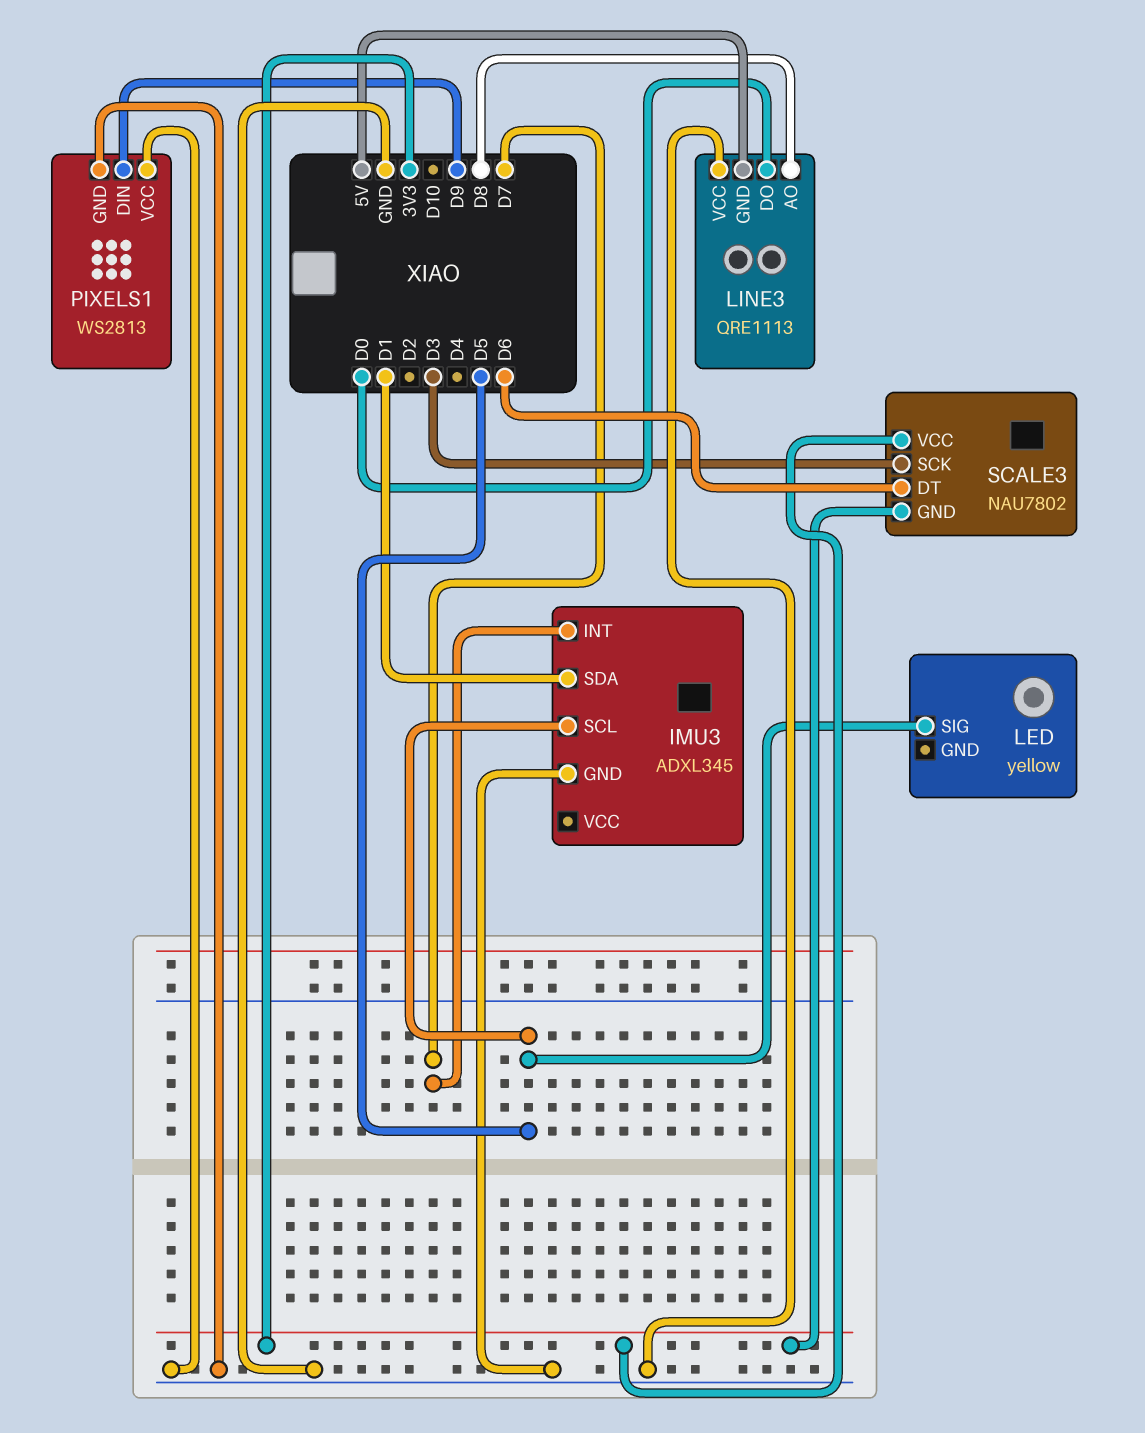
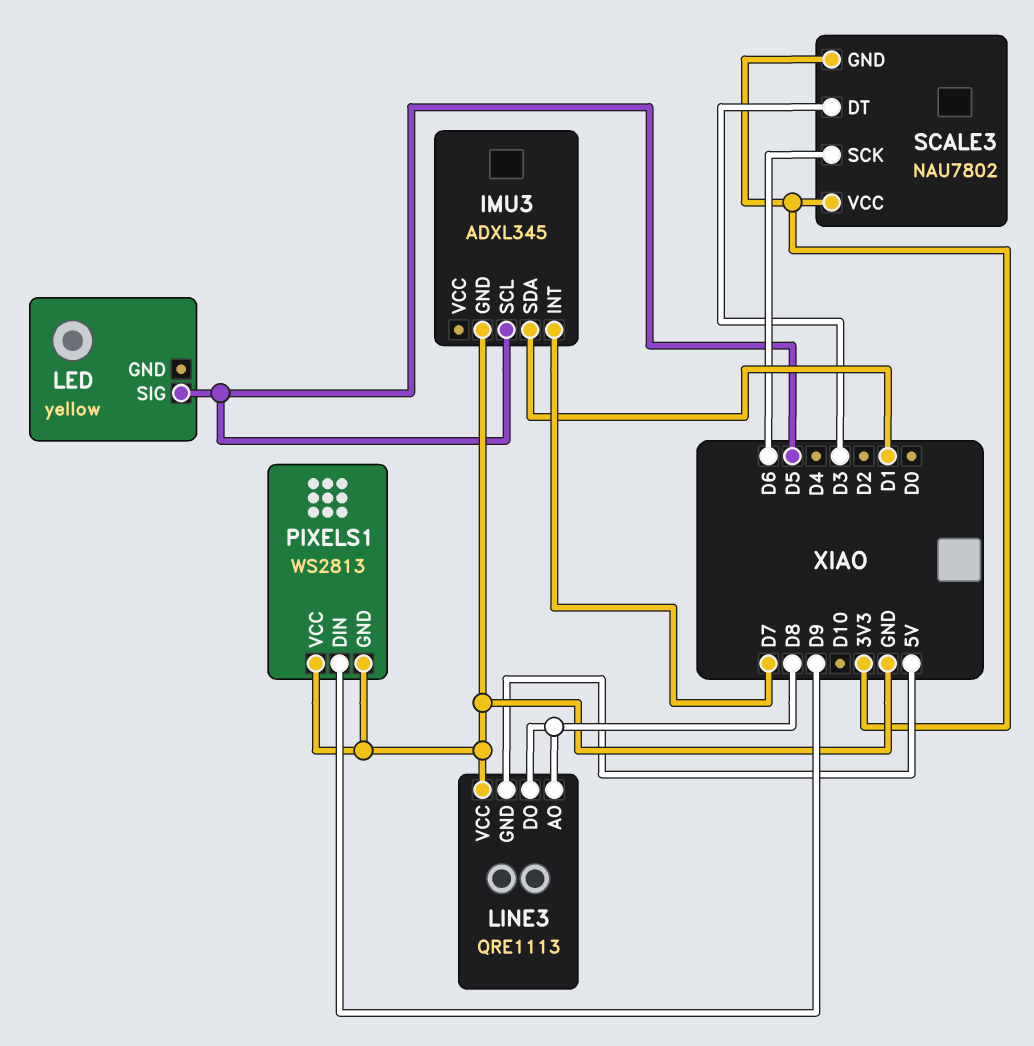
LINE3 pin DO: D0 -> D8
SCALE3 pin DT: D6 -> D3
SCALE3 pin SCK: D3 -> D6

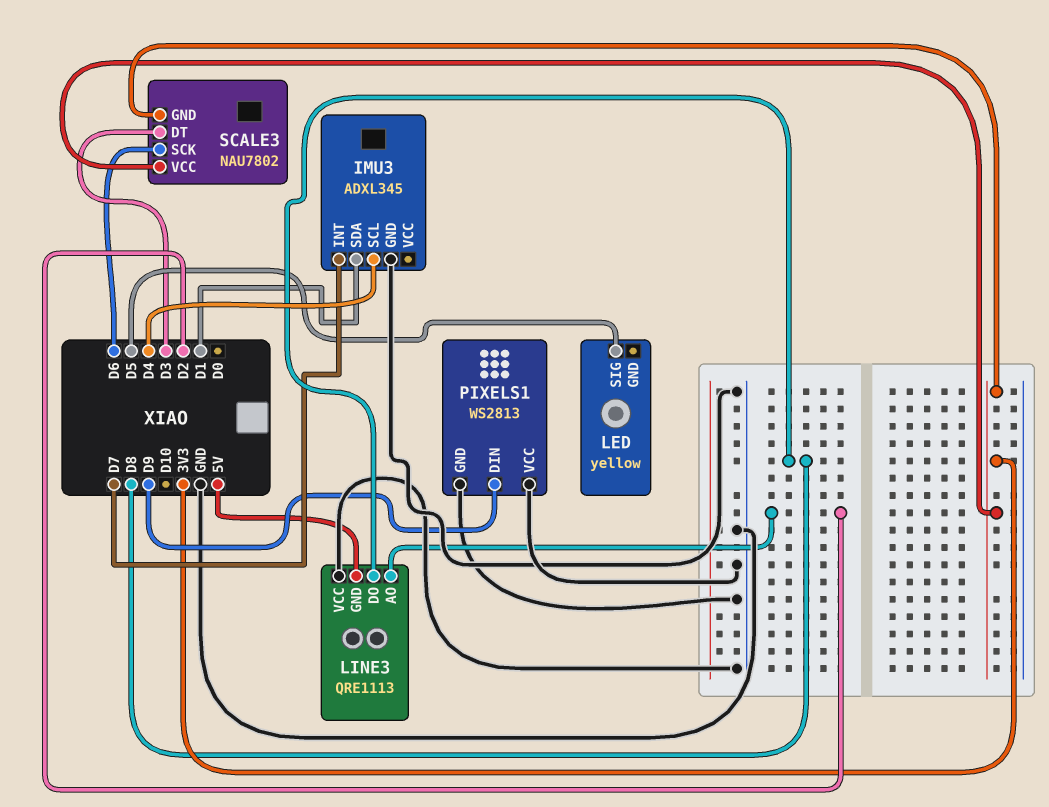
IMU3 pin SCL: D5 -> D4
LINE3 pin AO: D8 -> D2

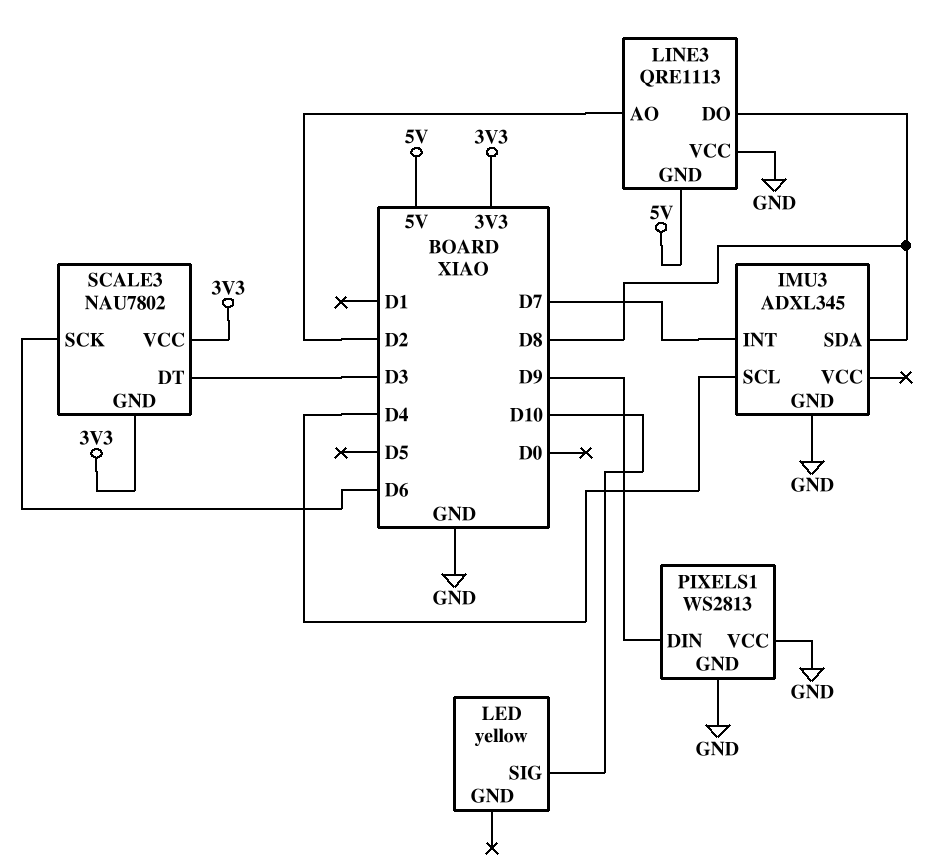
IMU3 pin SDA: D1 -> D8
LED pin SIG: D5 -> D10

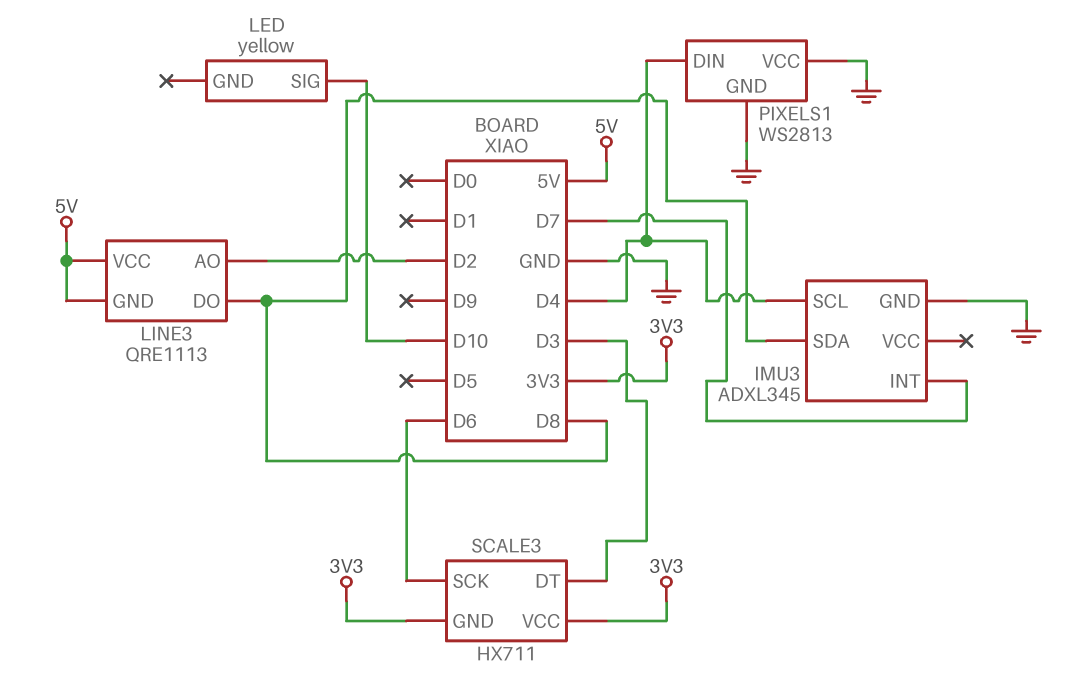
LINE3 pin VCC: GND -> 5V
PIXELS1 pin DIN: D9 -> D4
SCALE3: NAU7802 -> HX711

